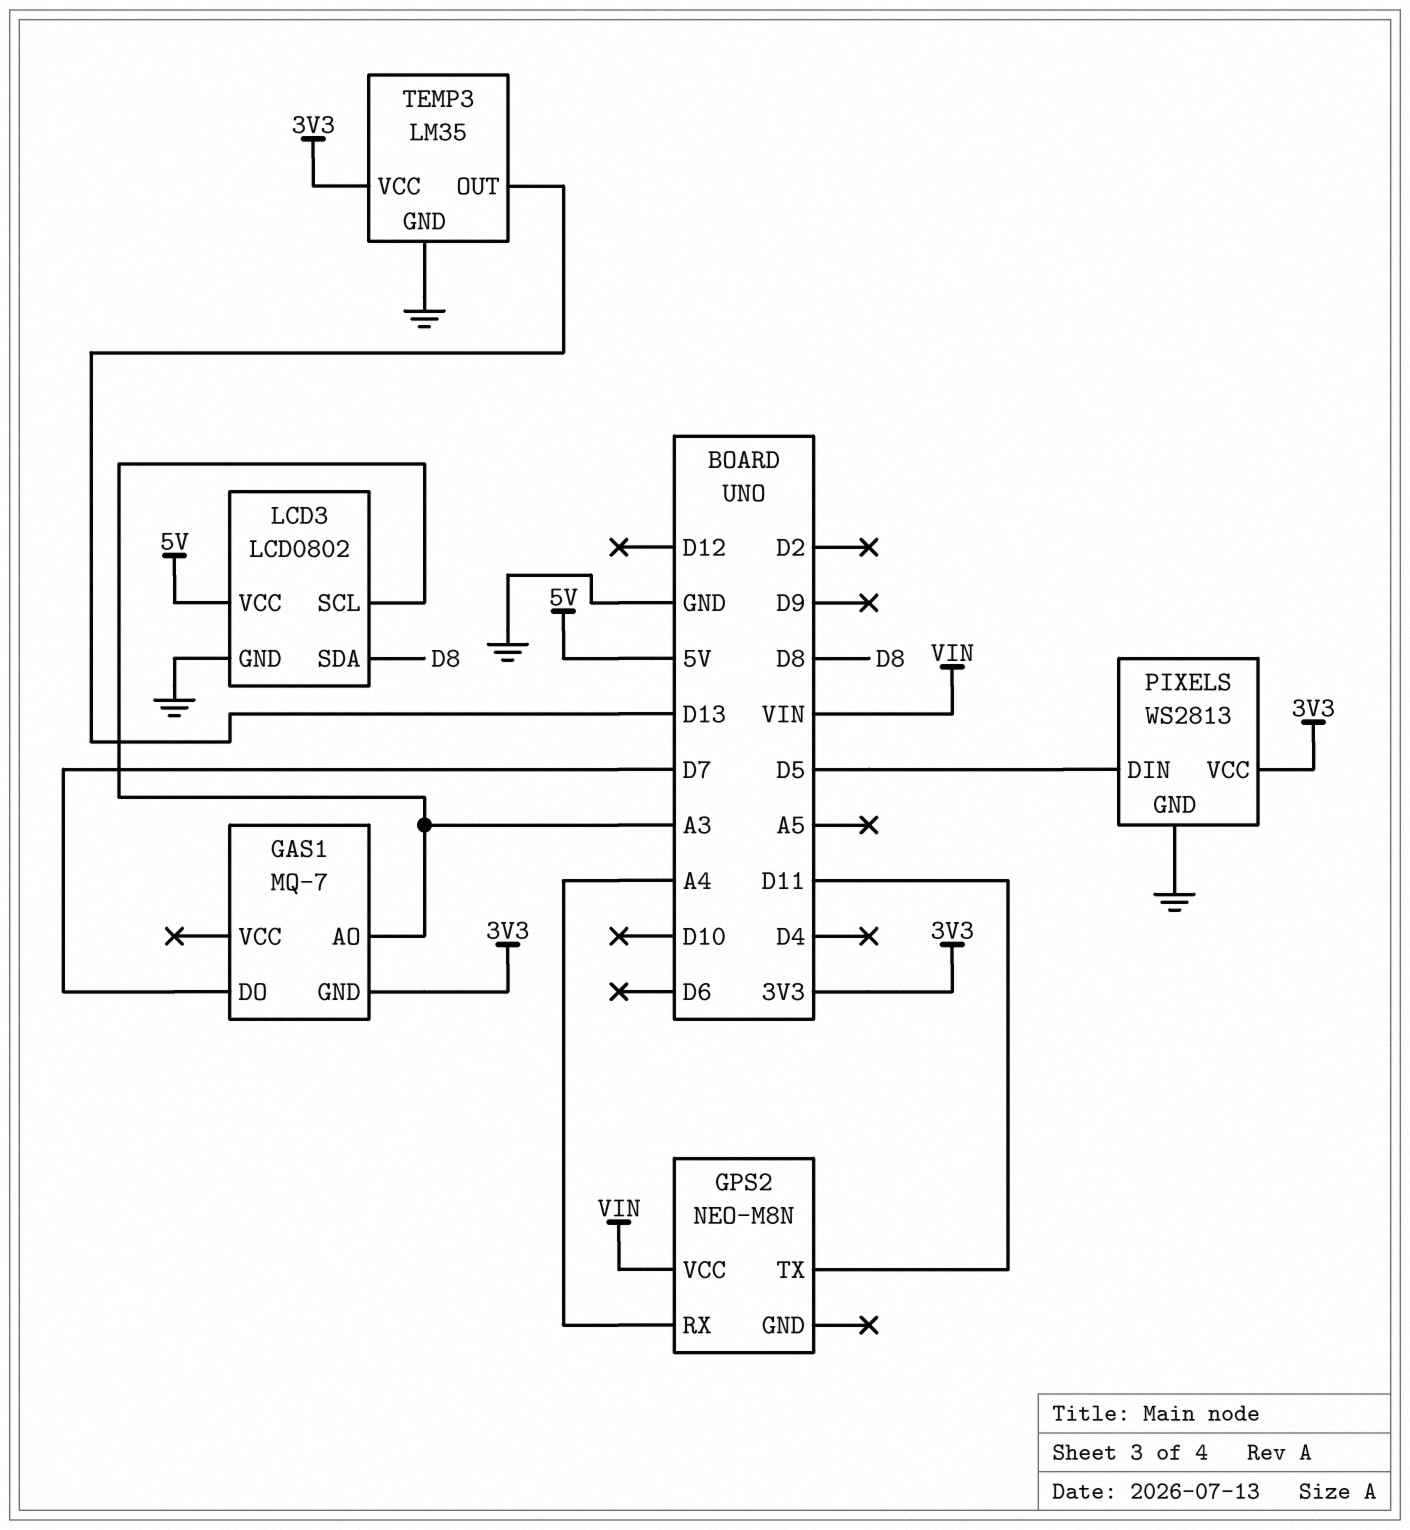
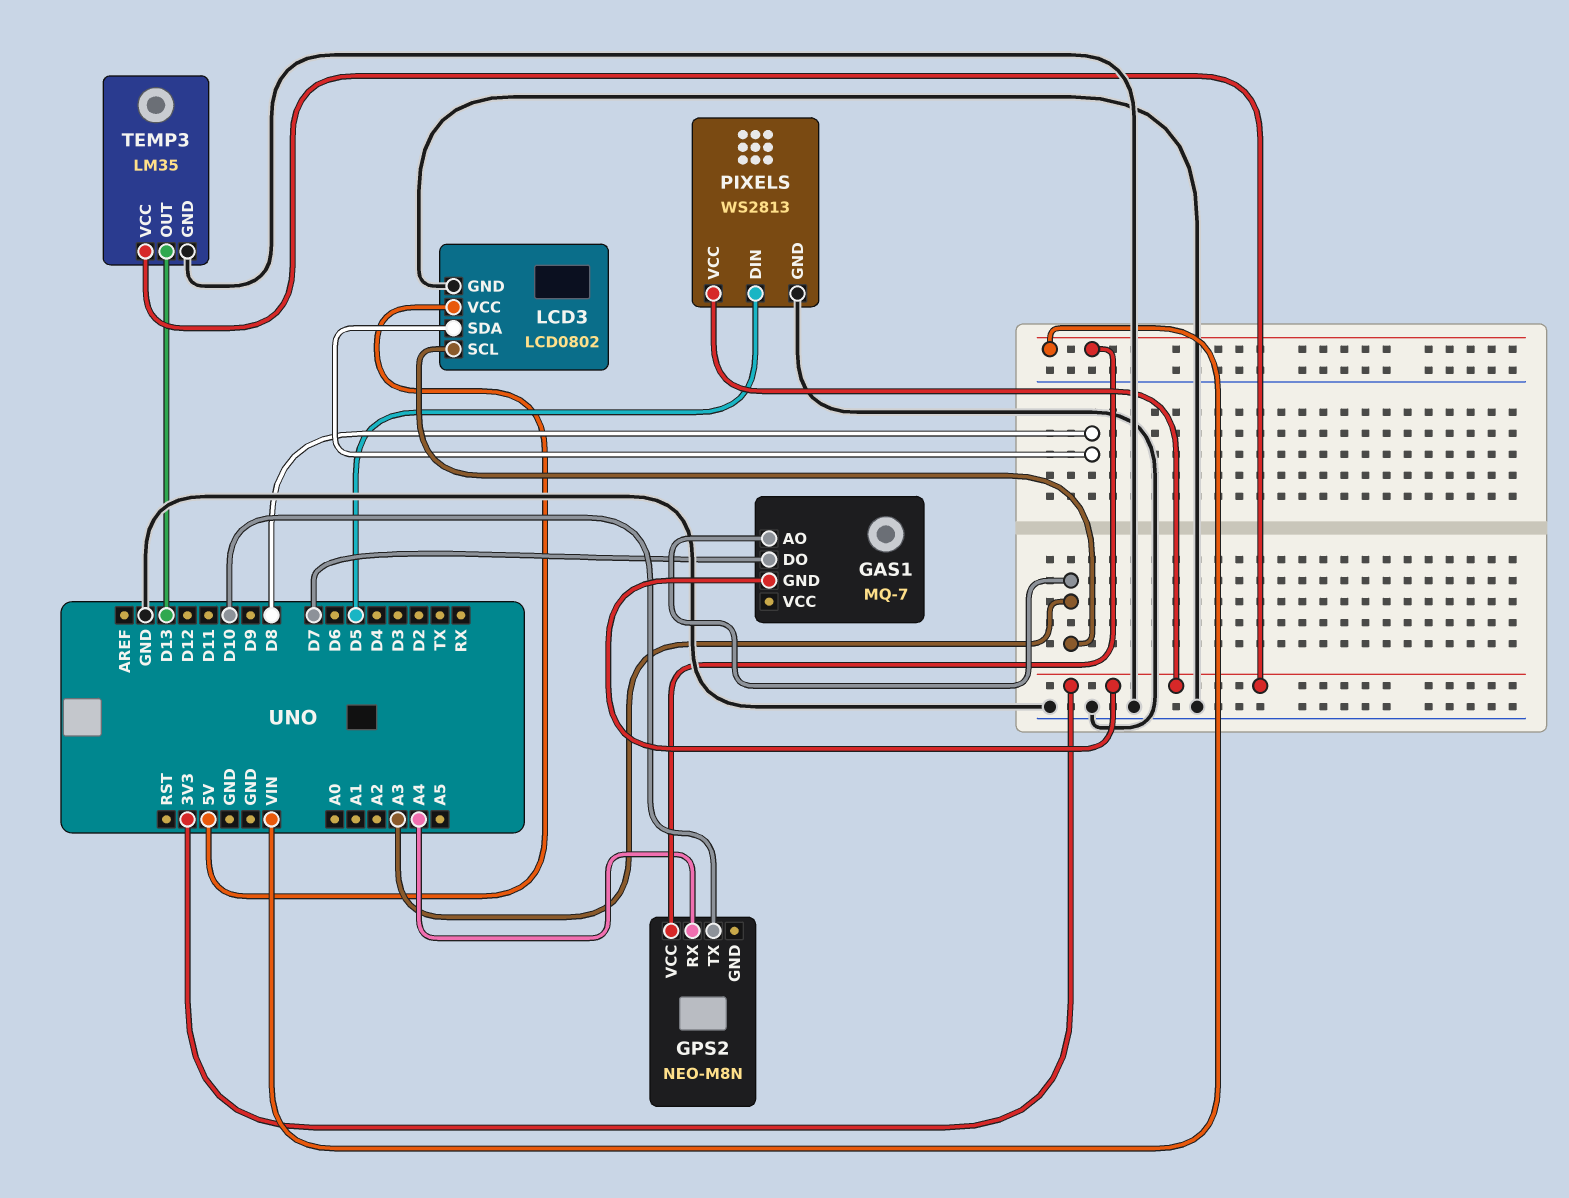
GPS2 pin TX: D11 -> D10

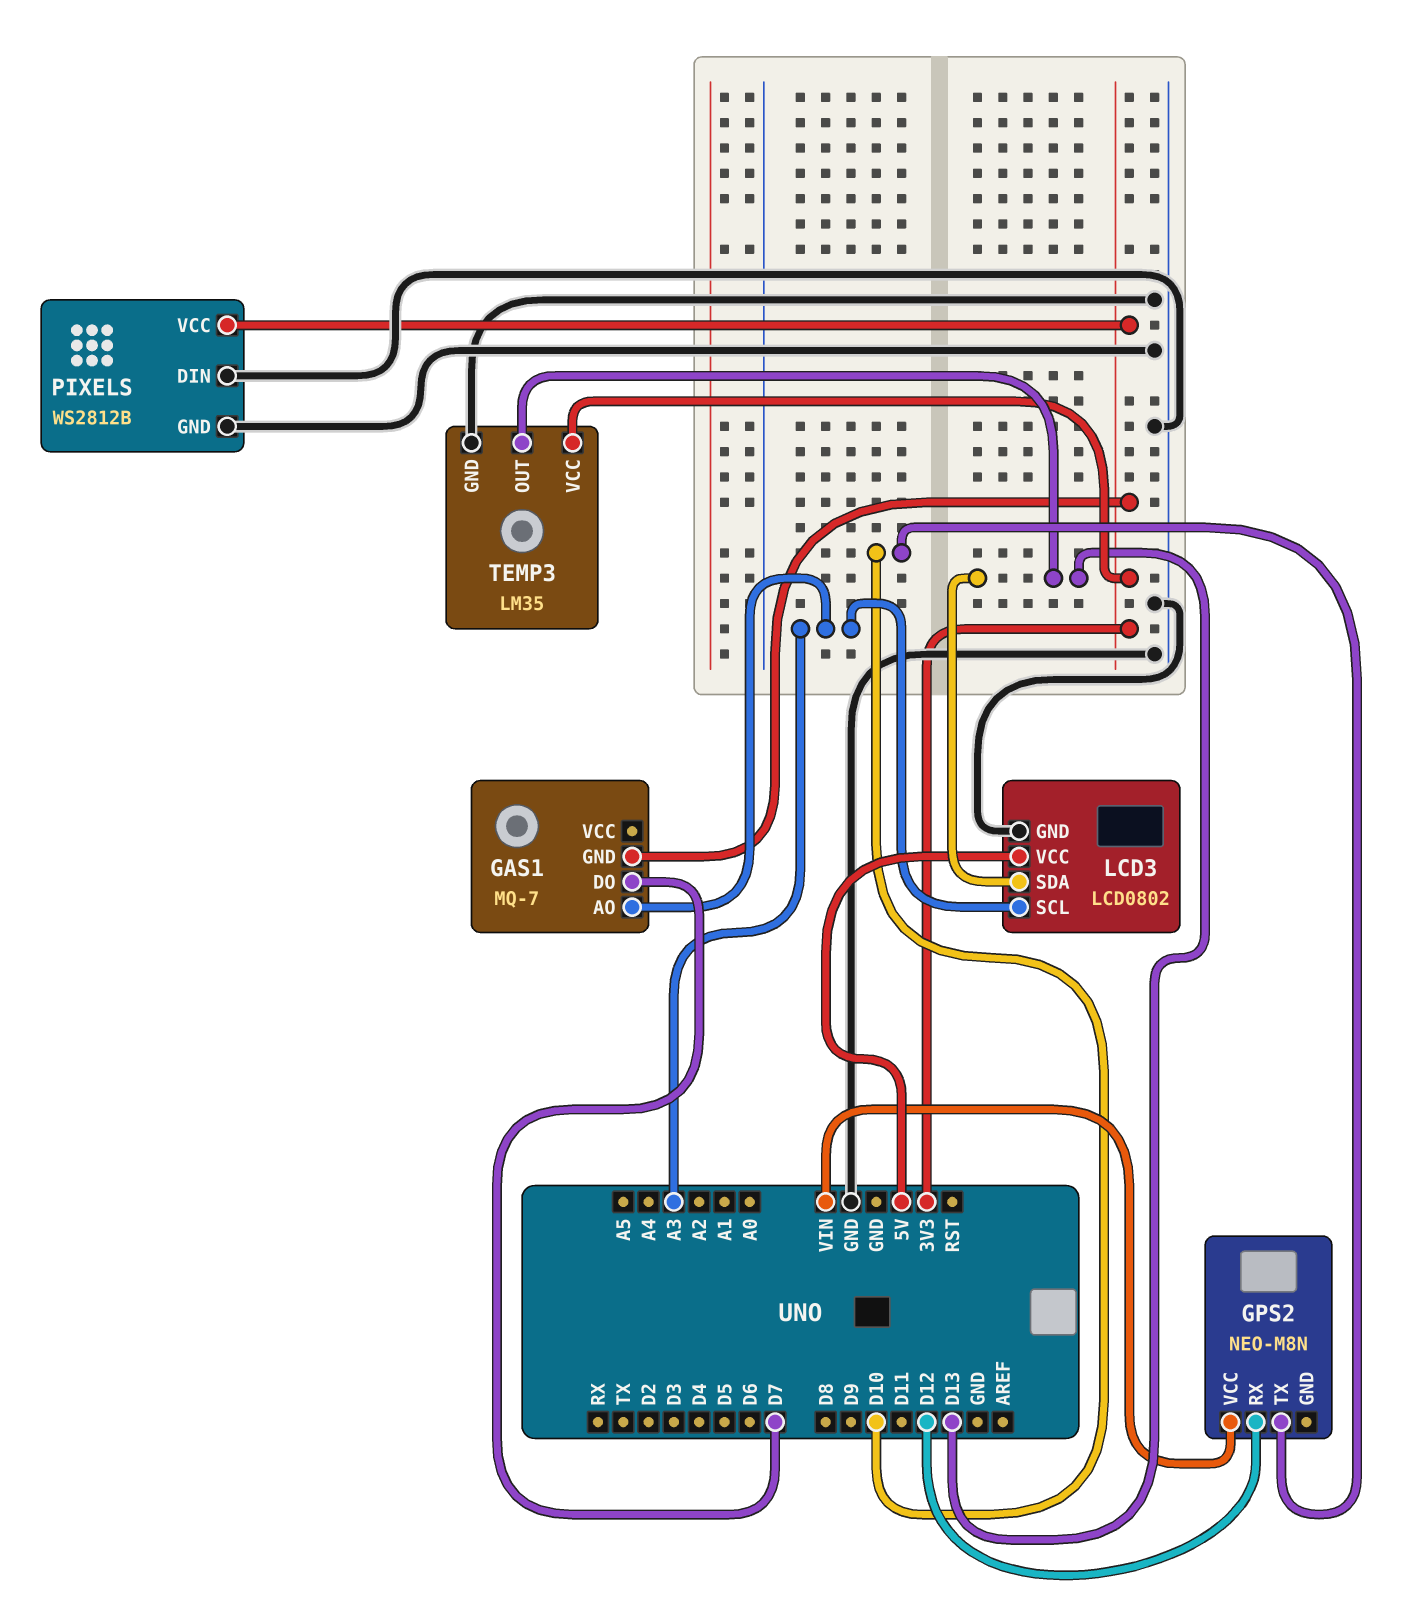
GPS2 pin RX: A4 -> D12
LCD3 pin SDA: D8 -> D13
PIXELS: WS2813 -> WS2812B
PIXELS pin DIN: D5 -> GND

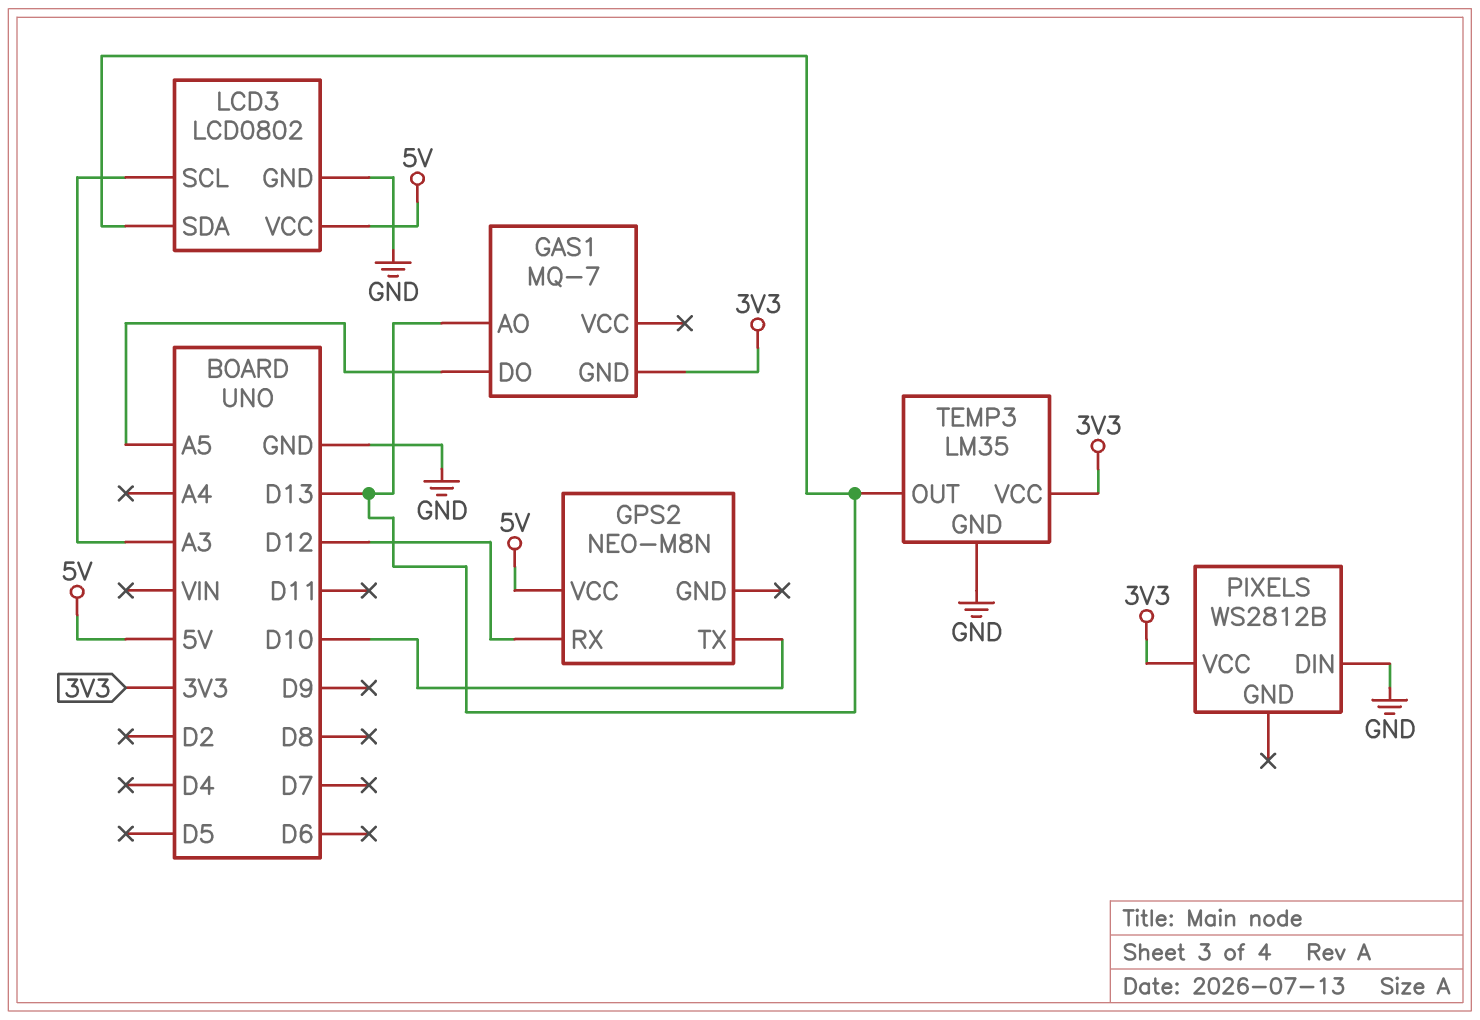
GAS1 pin AO: A3 -> D13
GAS1 pin DO: D7 -> A5
GPS2 pin VCC: VIN -> 5V
PIXELS pin GND: GND -> none

